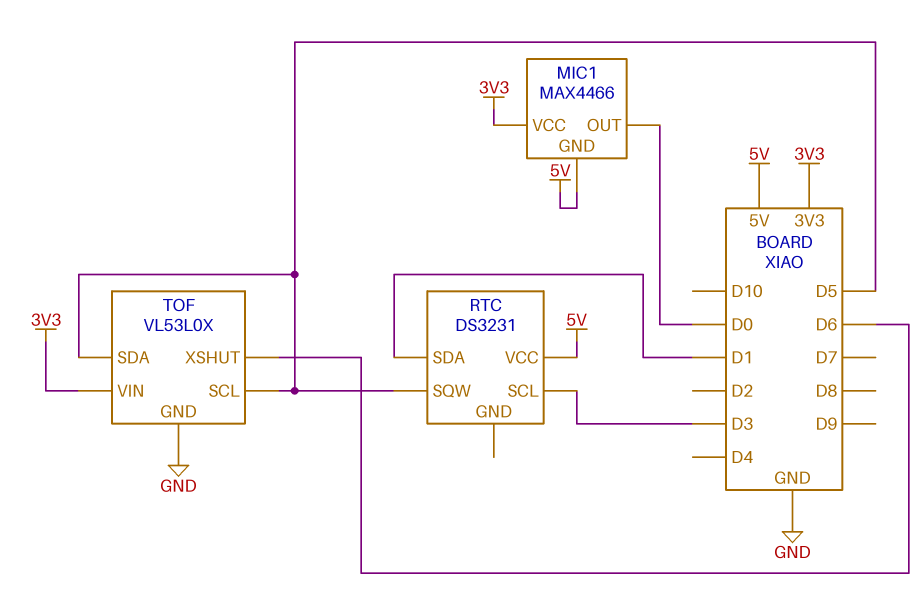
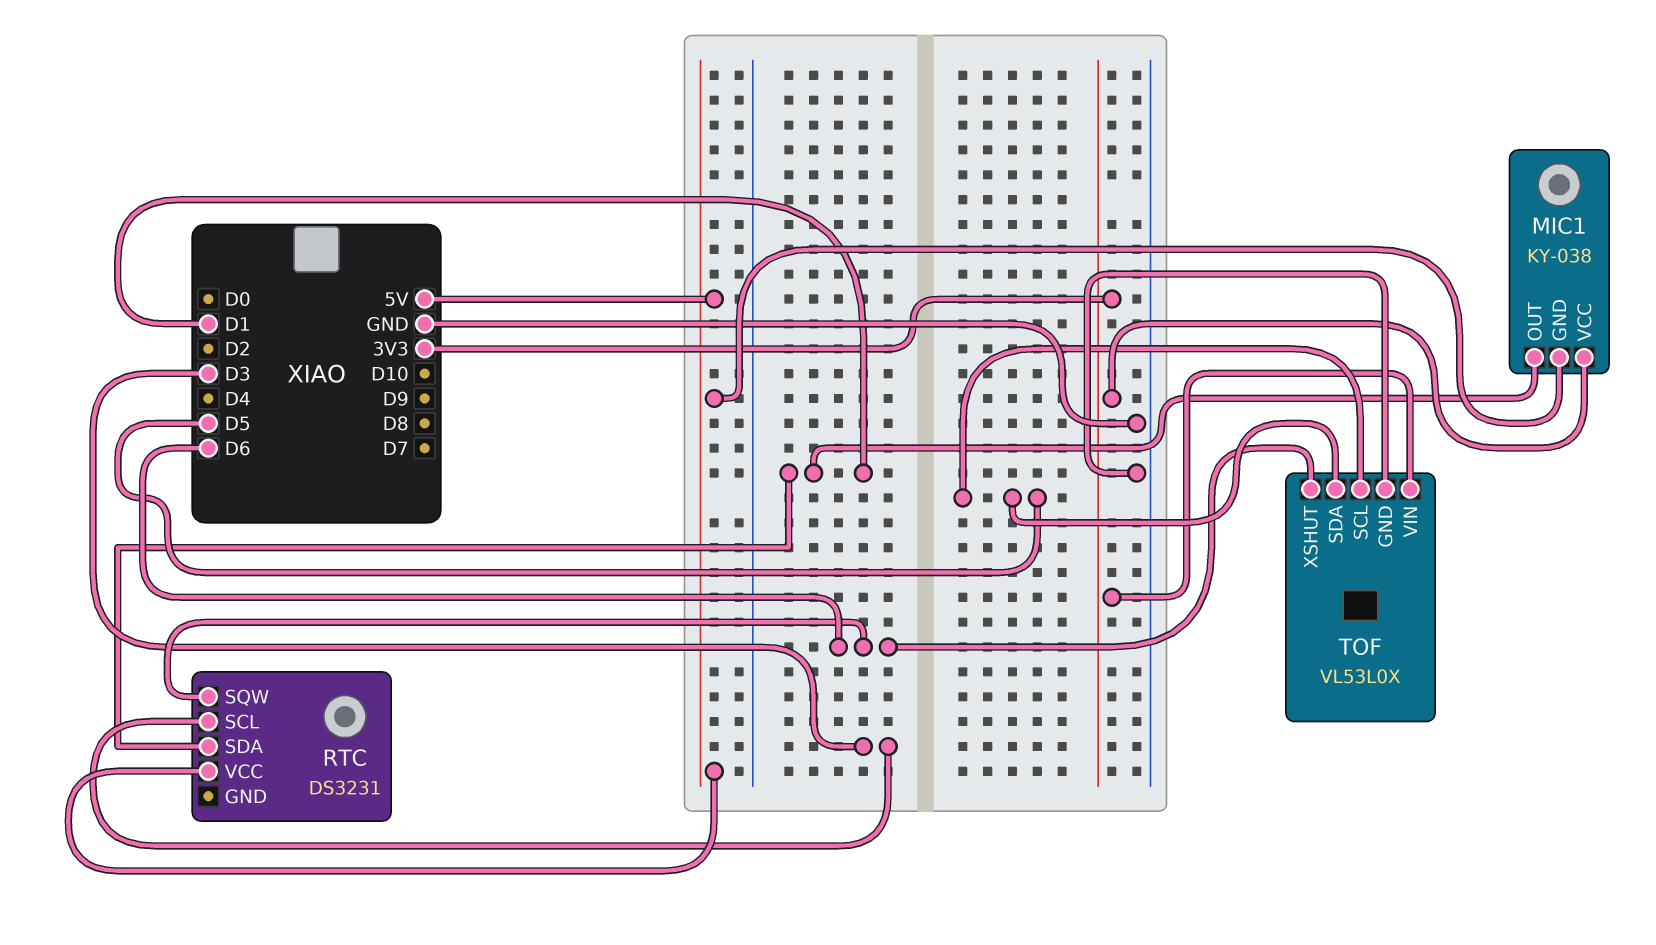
MIC1: MAX4466 -> KY-038
MIC1 pin OUT: D0 -> D1
RTC pin SQW: D5 -> D6

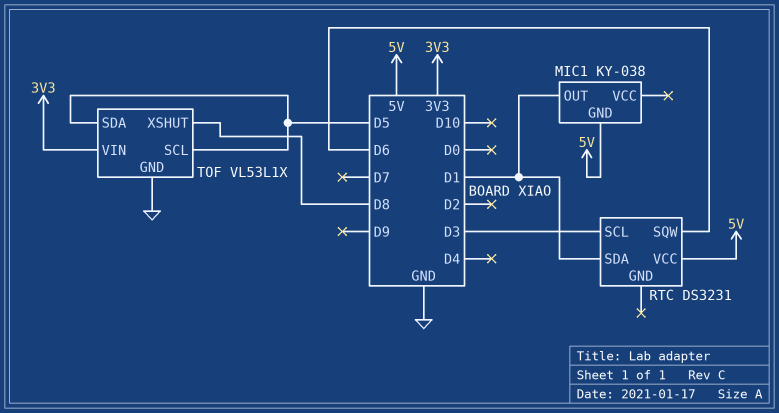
MIC1 pin VCC: 3V3 -> none
TOF: VL53L0X -> VL53L1X
TOF pin XSHUT: D6 -> D8

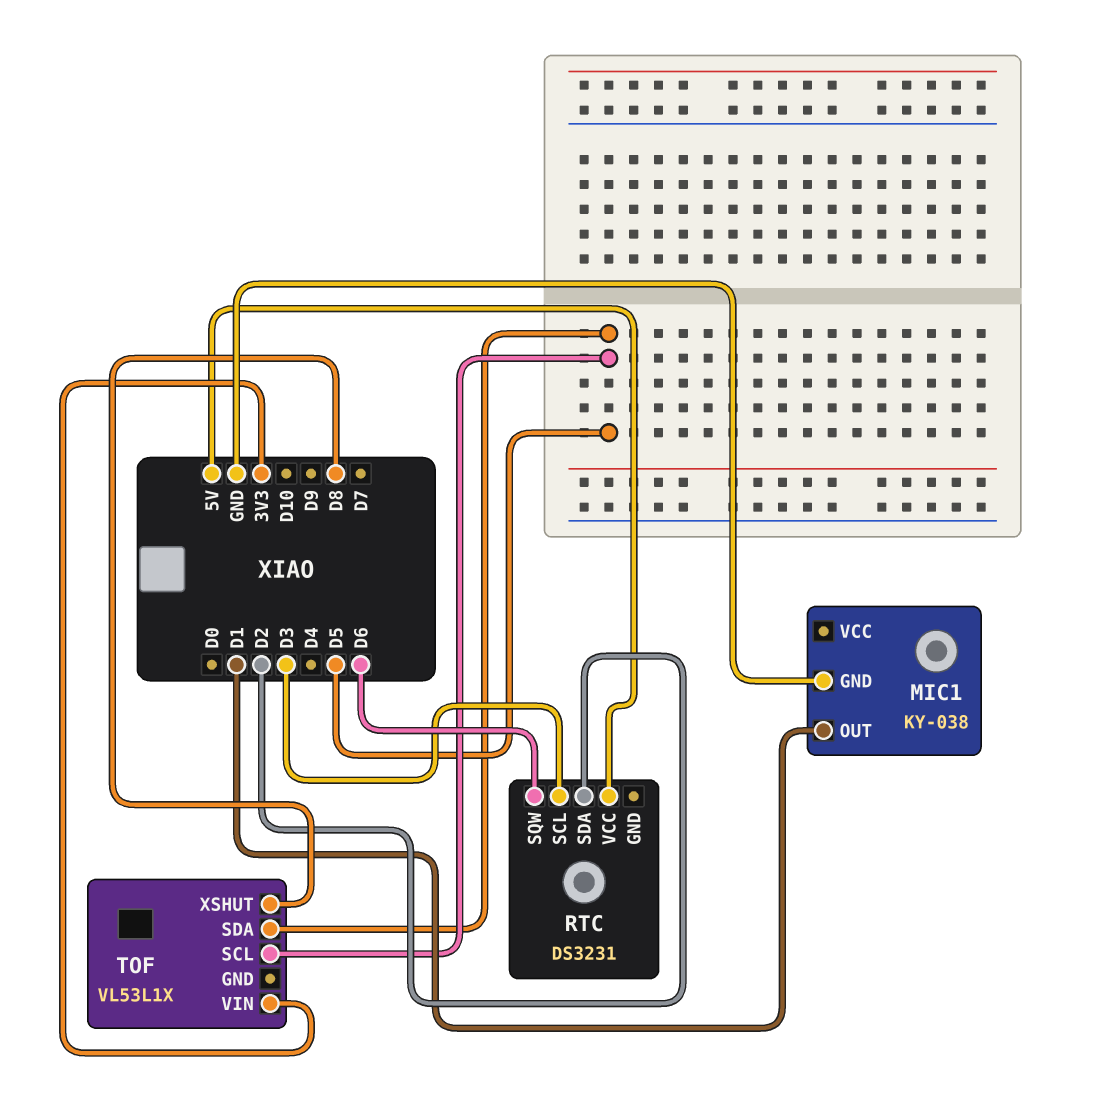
MIC1 pin GND: 5V -> GND
RTC pin SDA: D1 -> D2
TOF pin GND: GND -> none

